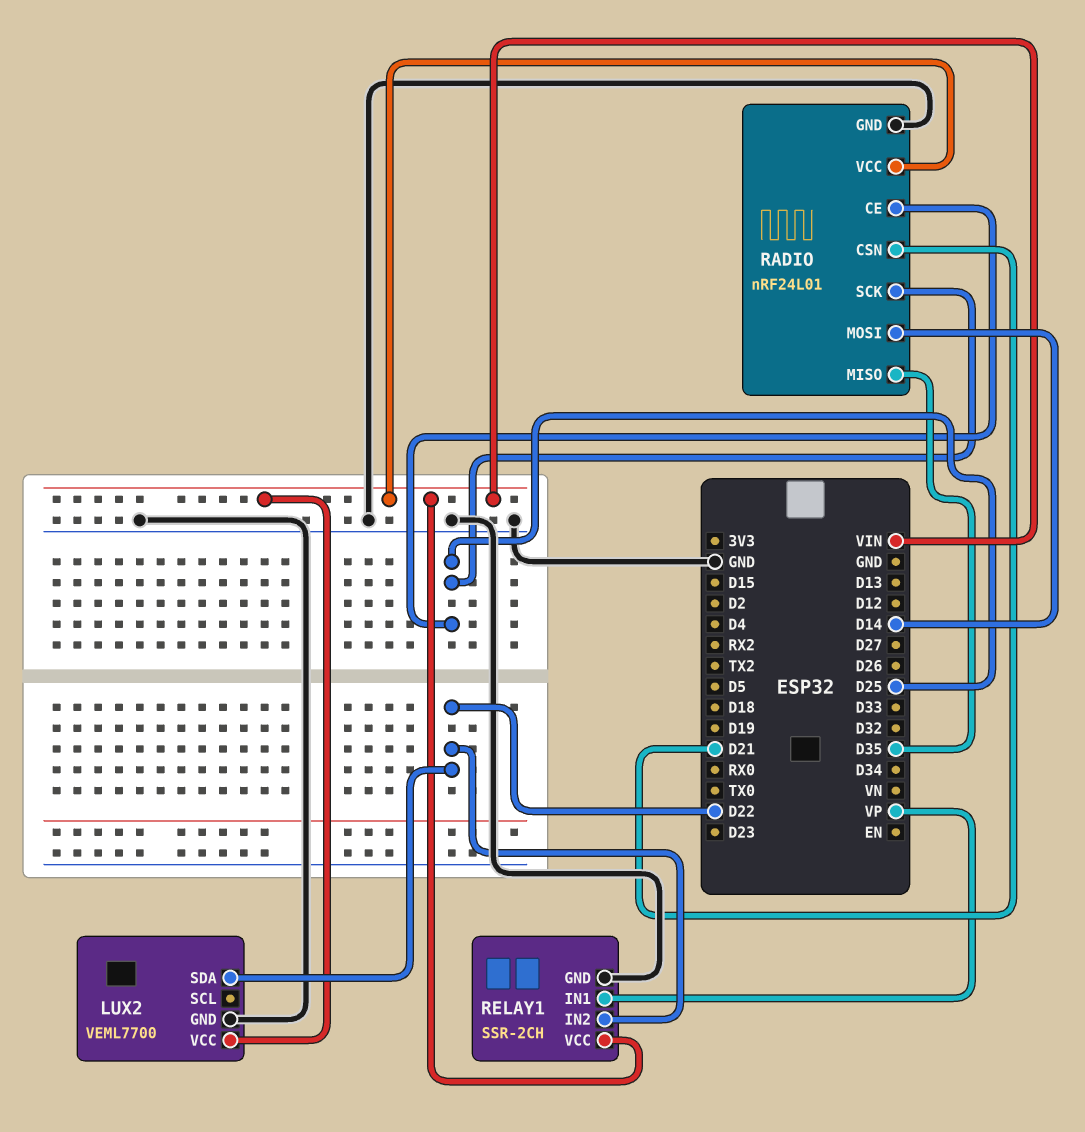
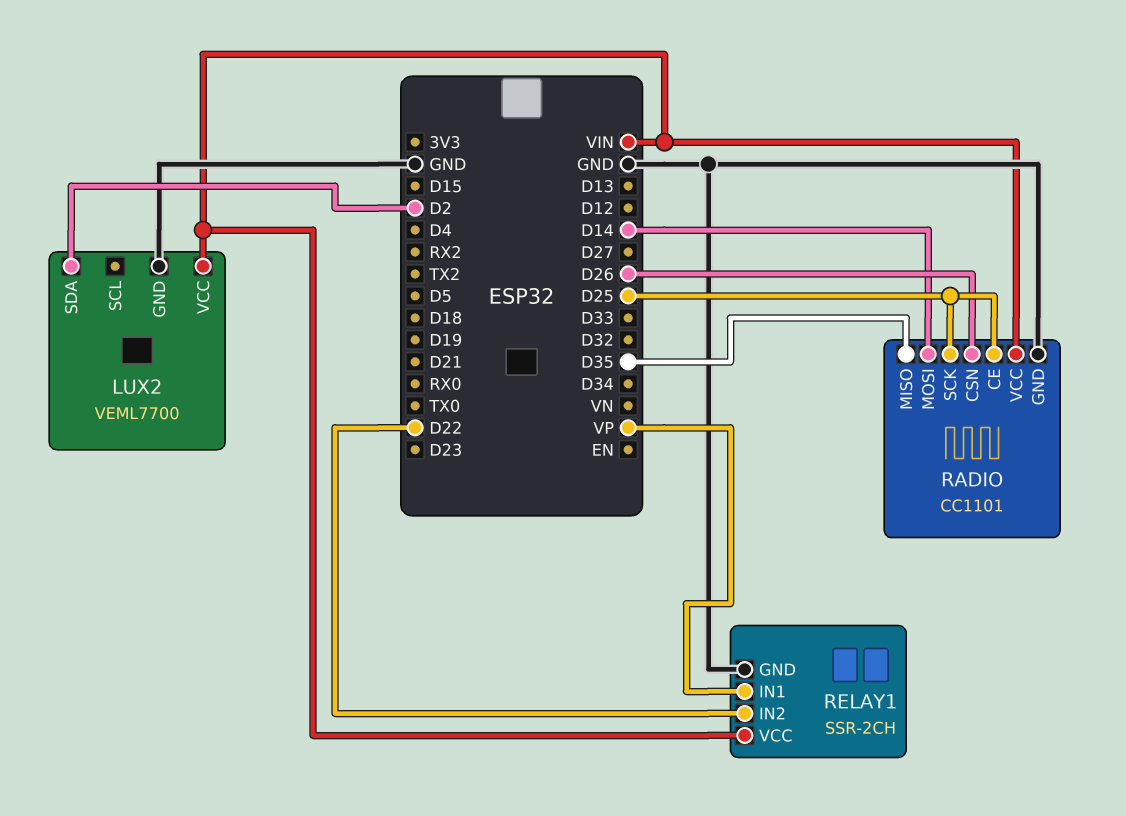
LUX2 pin SDA: D22 -> D2
RADIO: nRF24L01 -> CC1101
RADIO pin CSN: D21 -> D26

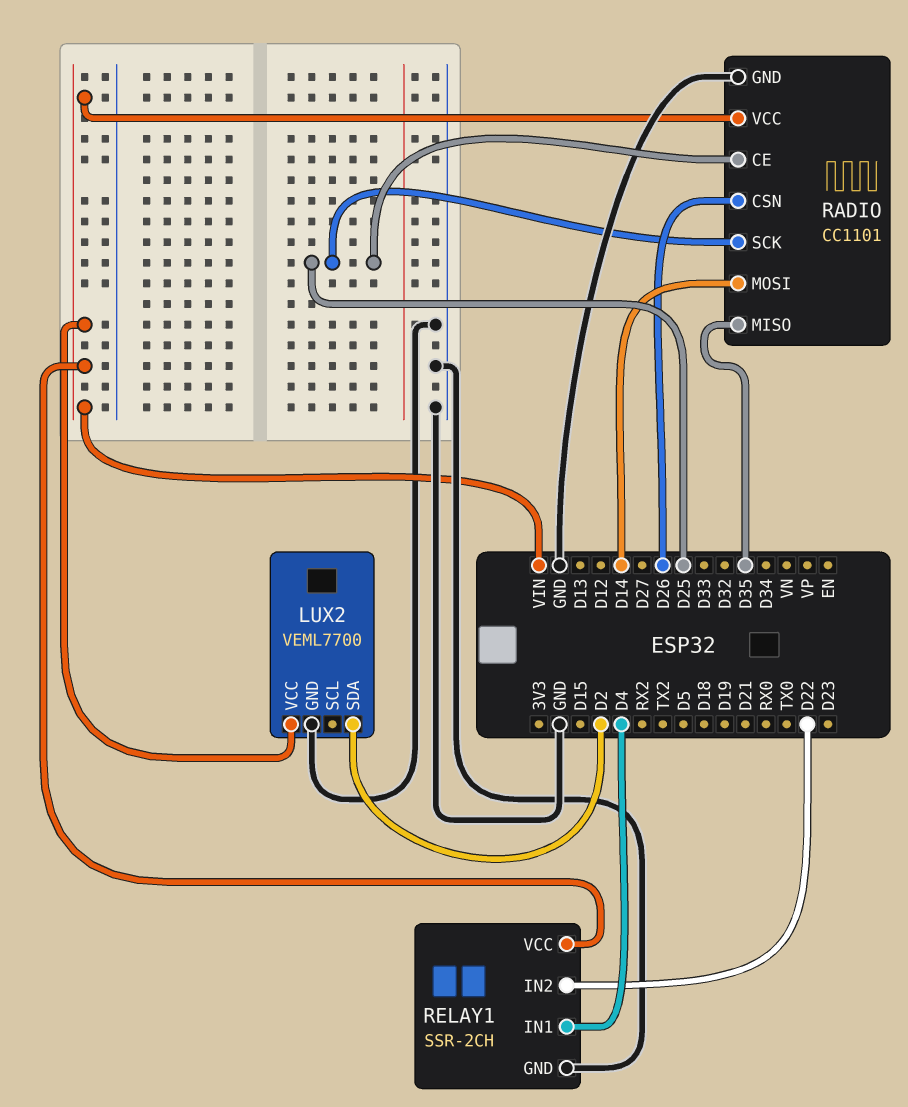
RELAY1 pin IN1: VP -> D4

